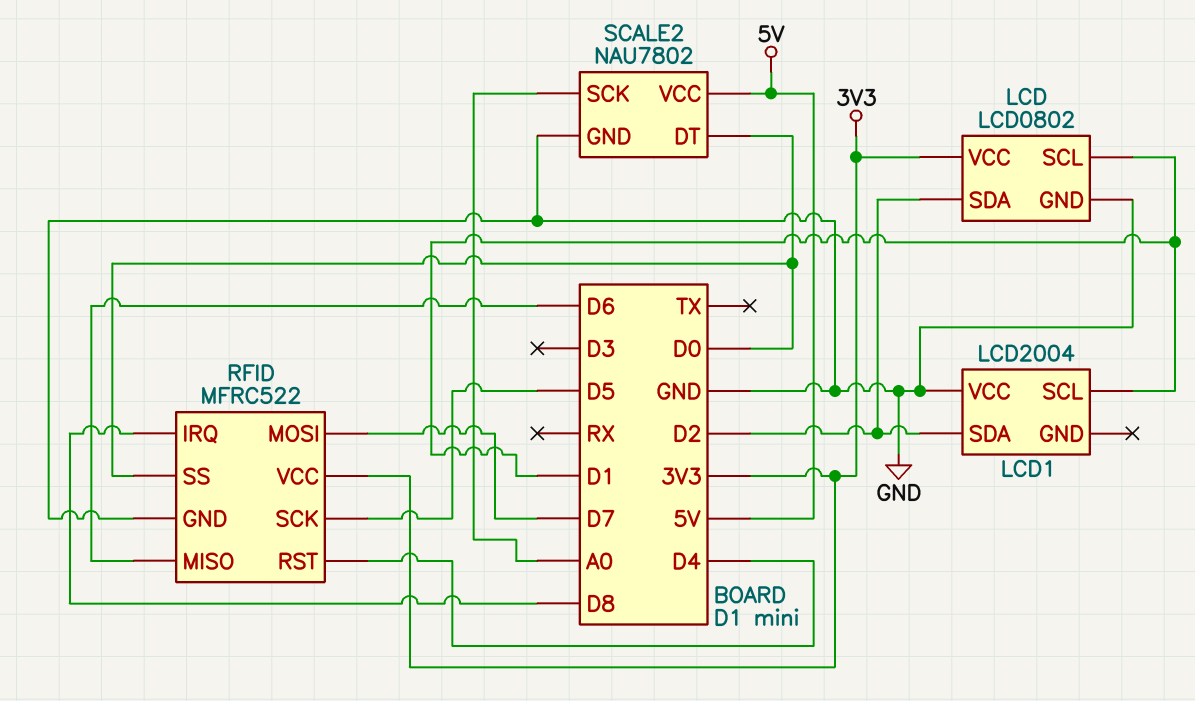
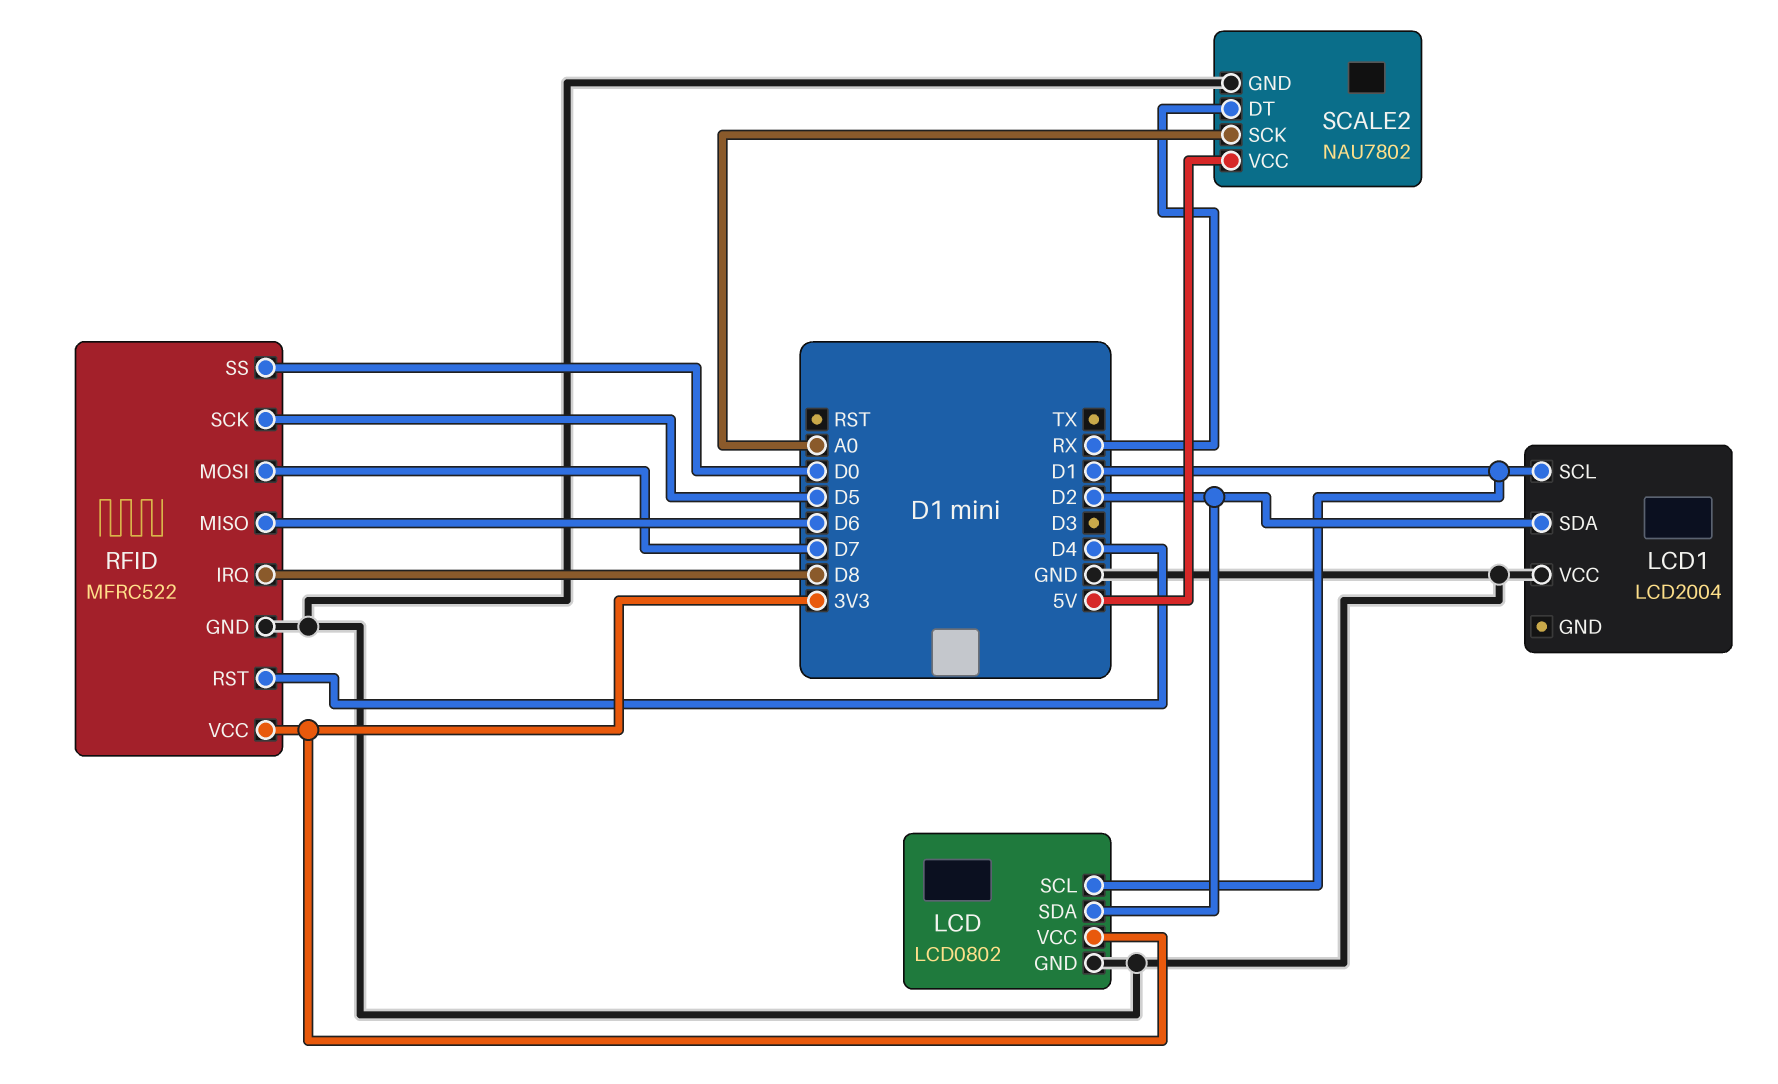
SCALE2 pin DT: D0 -> RX

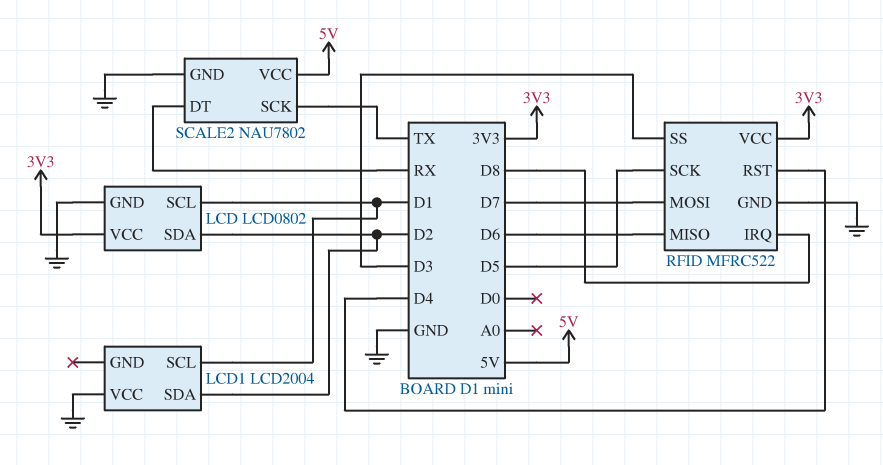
RFID pin SS: D0 -> D3
SCALE2 pin SCK: A0 -> TX

